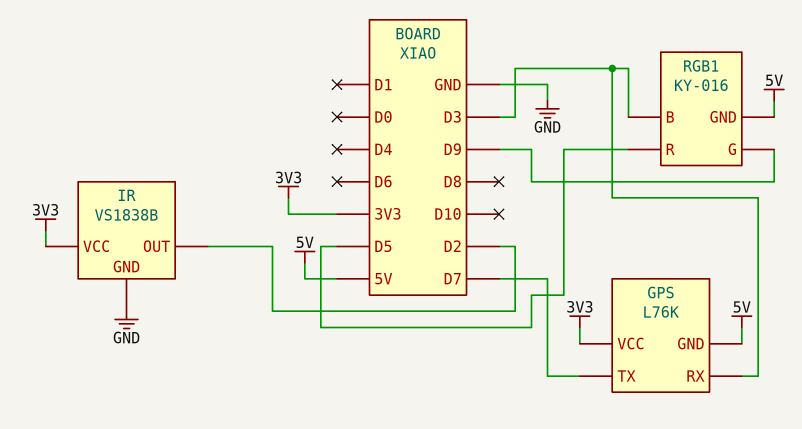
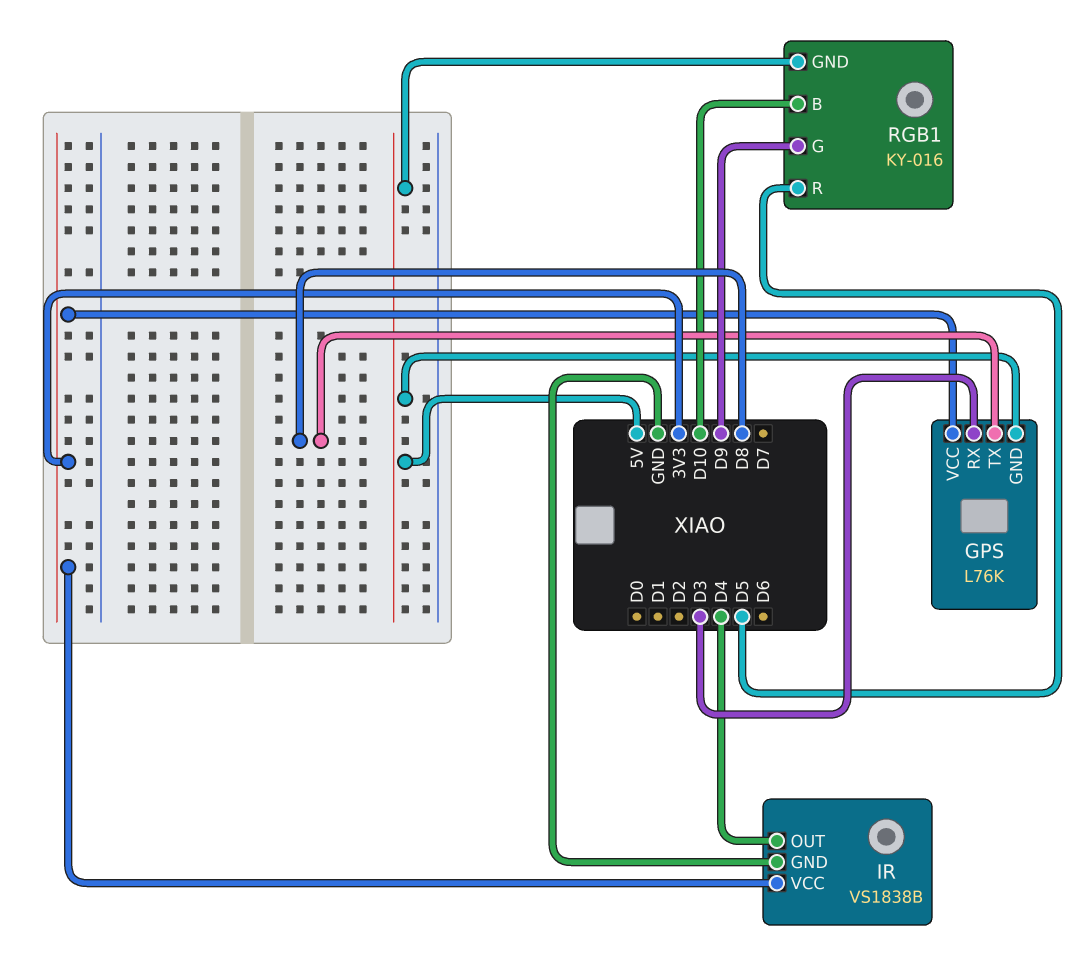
GPS pin TX: D7 -> D8
IR pin OUT: D2 -> D4
RGB1 pin B: D3 -> D10

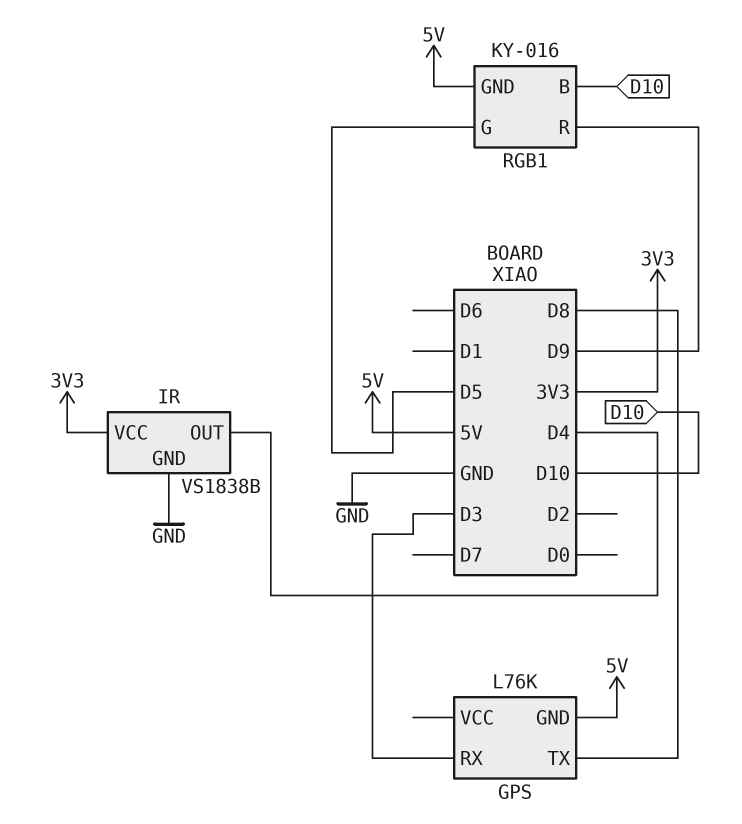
GPS pin VCC: 3V3 -> none
RGB1 pin G: D9 -> D5
RGB1 pin R: D5 -> D9

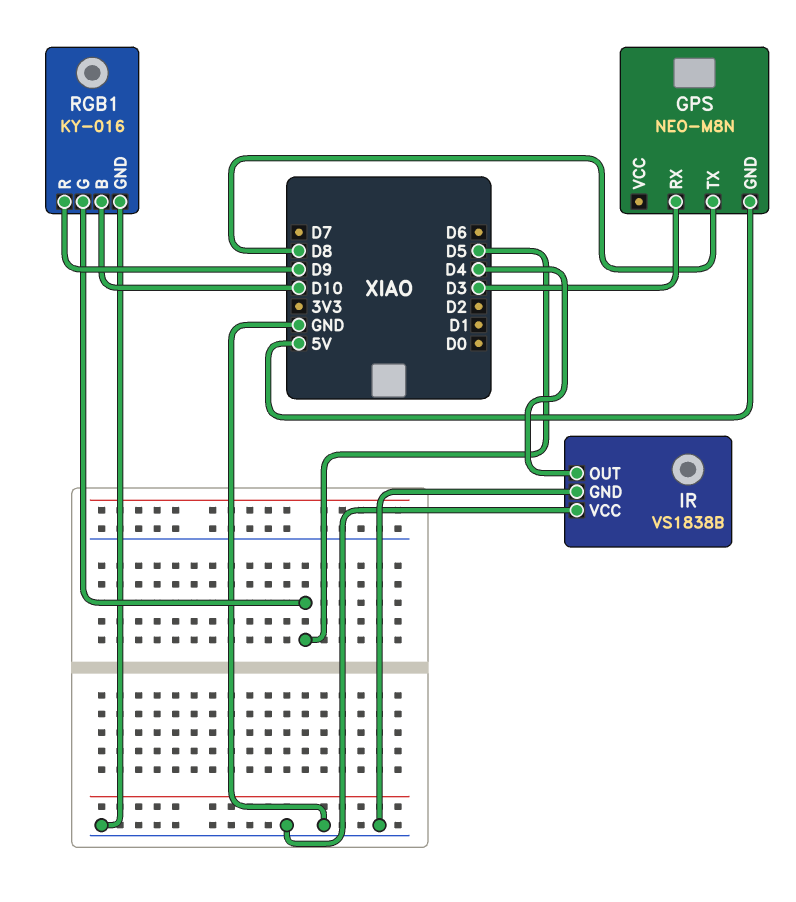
GPS: L76K -> NEO-M8N
IR pin VCC: 3V3 -> GND
RGB1 pin GND: 5V -> GND

